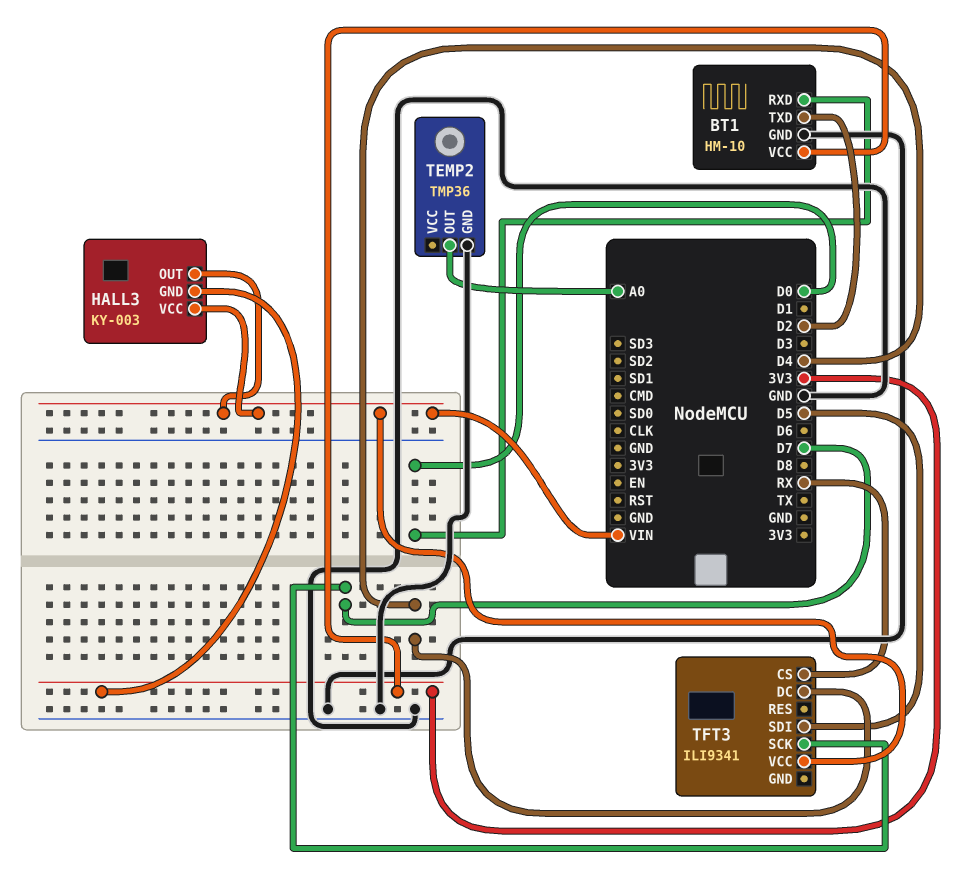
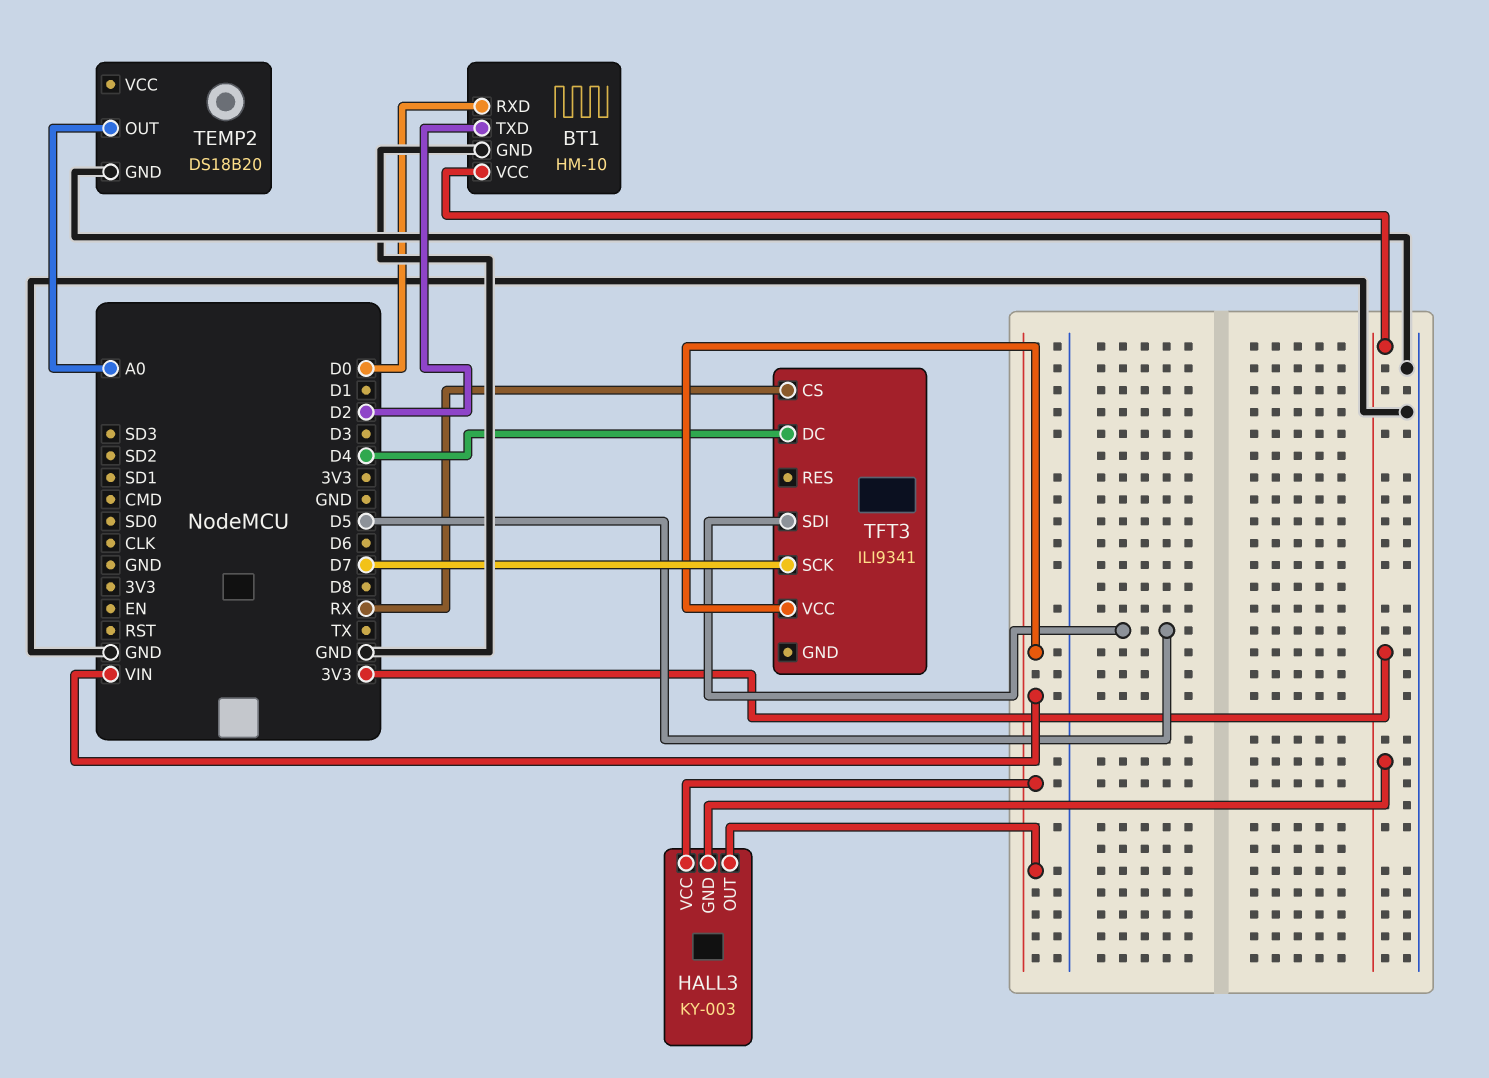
TEMP2: TMP36 -> DS18B20

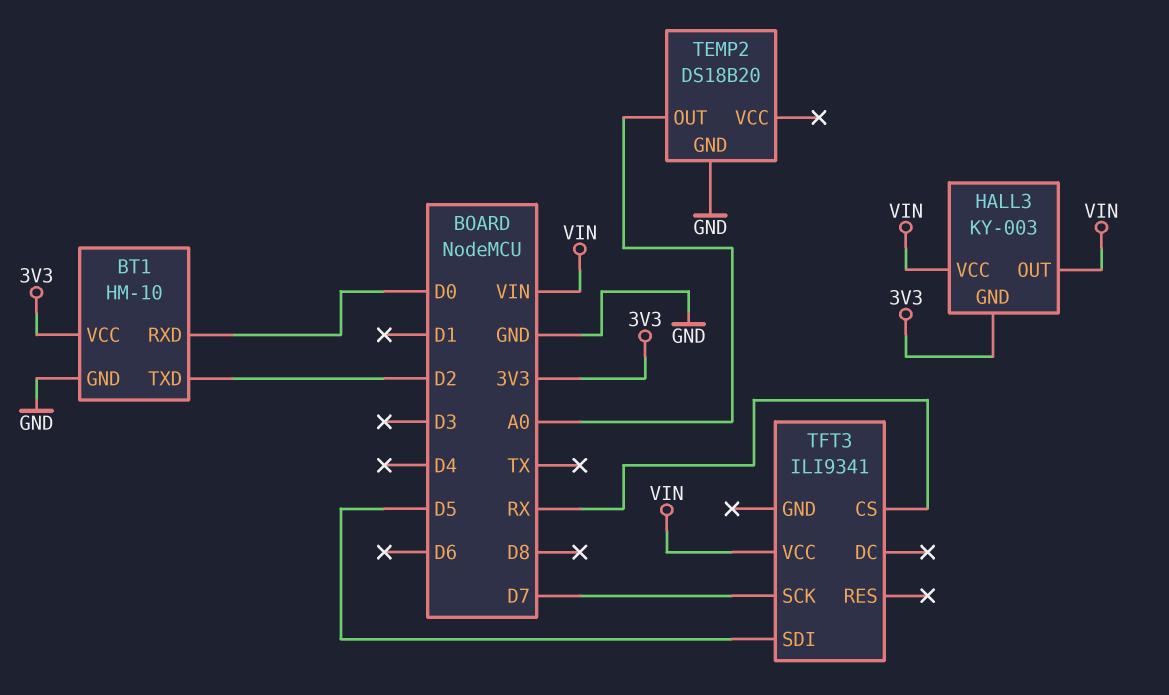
TFT3 pin DC: D4 -> none

